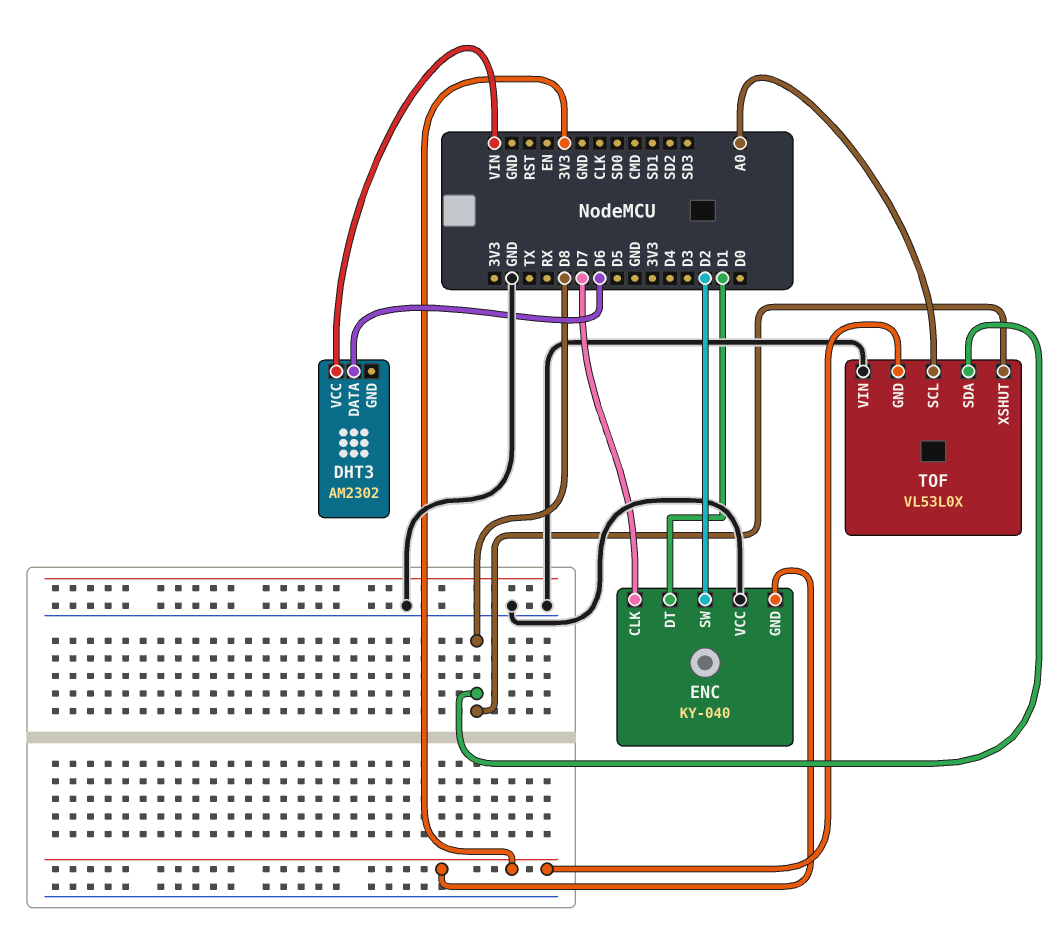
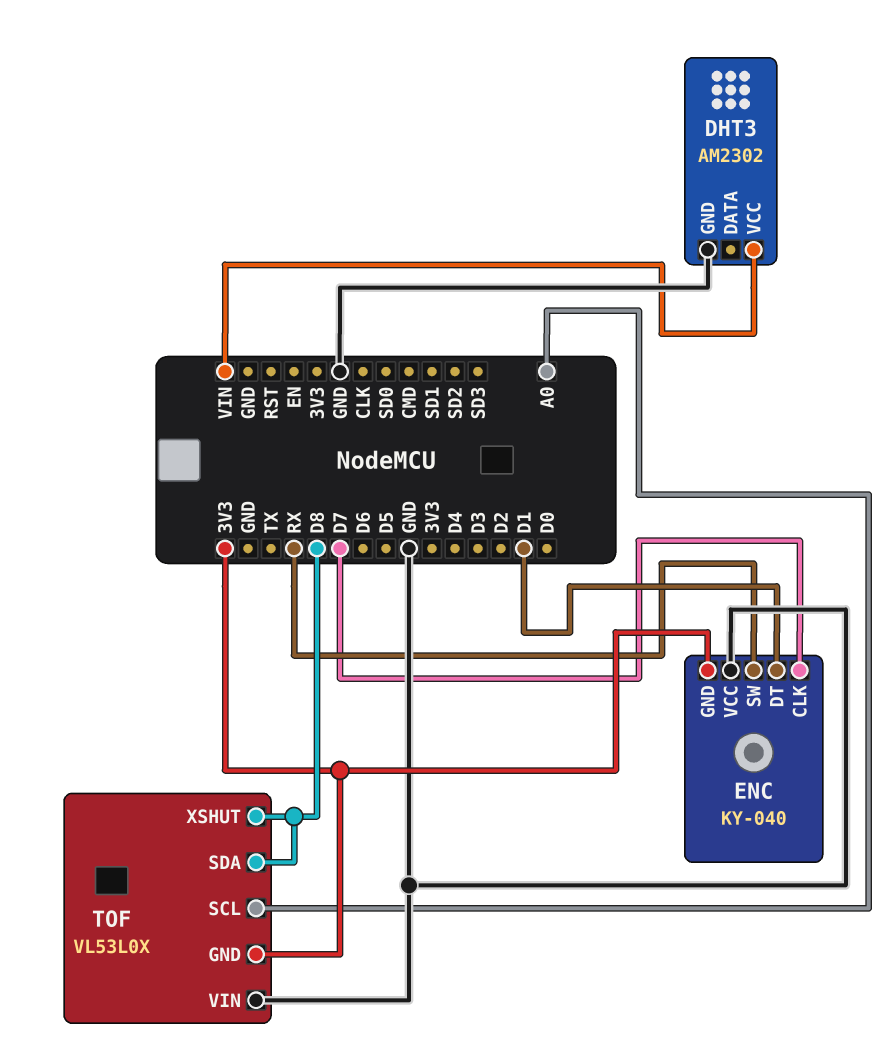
DHT3 pin DATA: D6 -> none
DHT3 pin GND: none -> GND
ENC pin SW: D2 -> RX

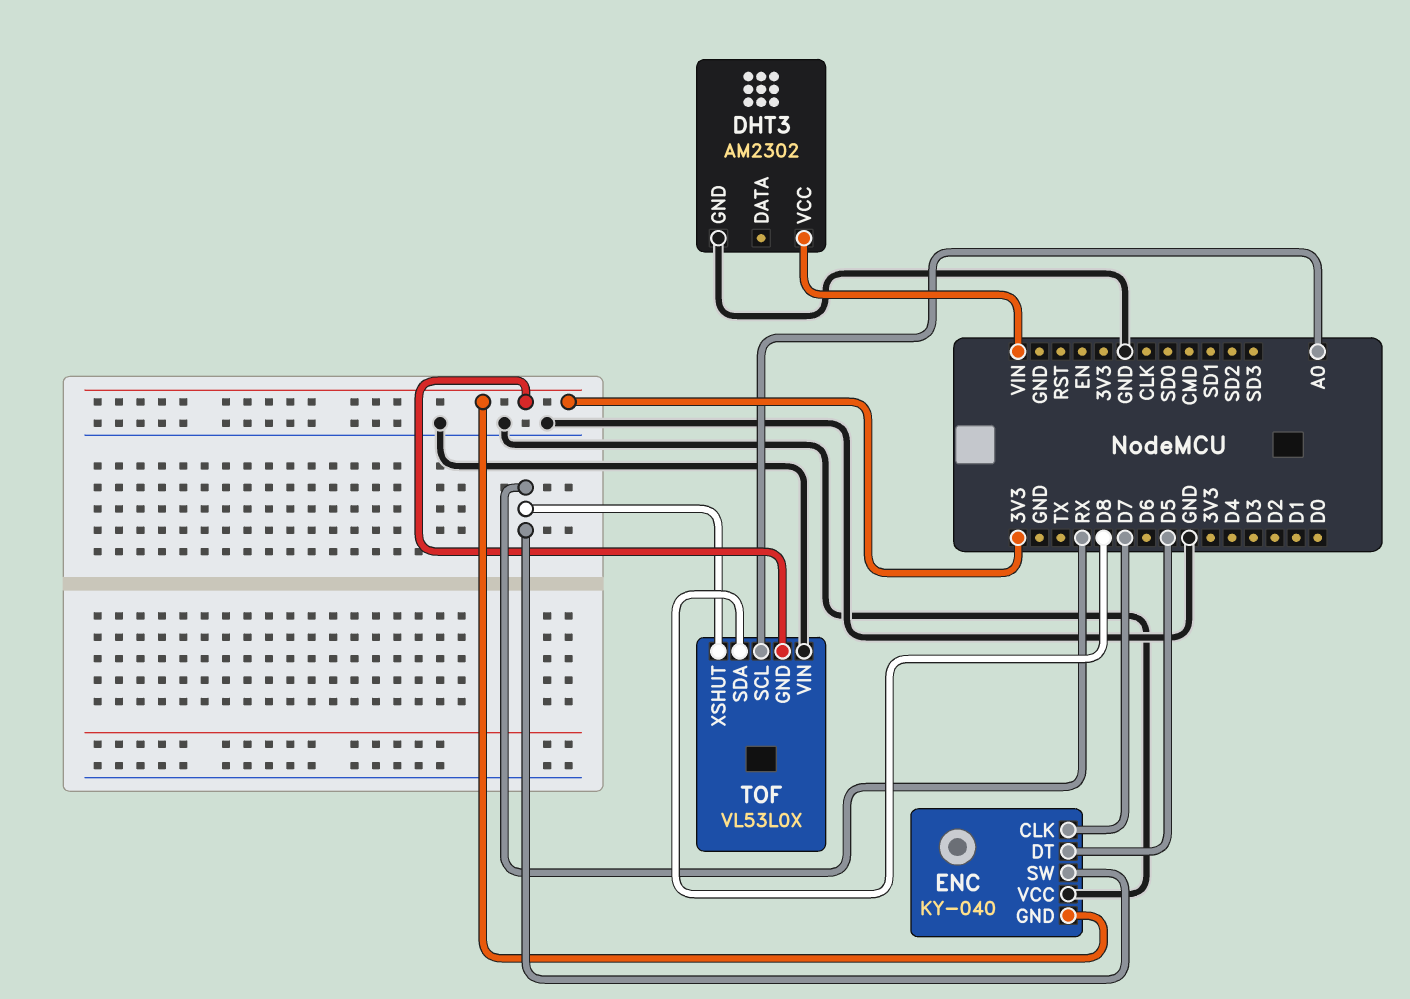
ENC pin DT: D1 -> D5
TOF pin XSHUT: D8 -> RX

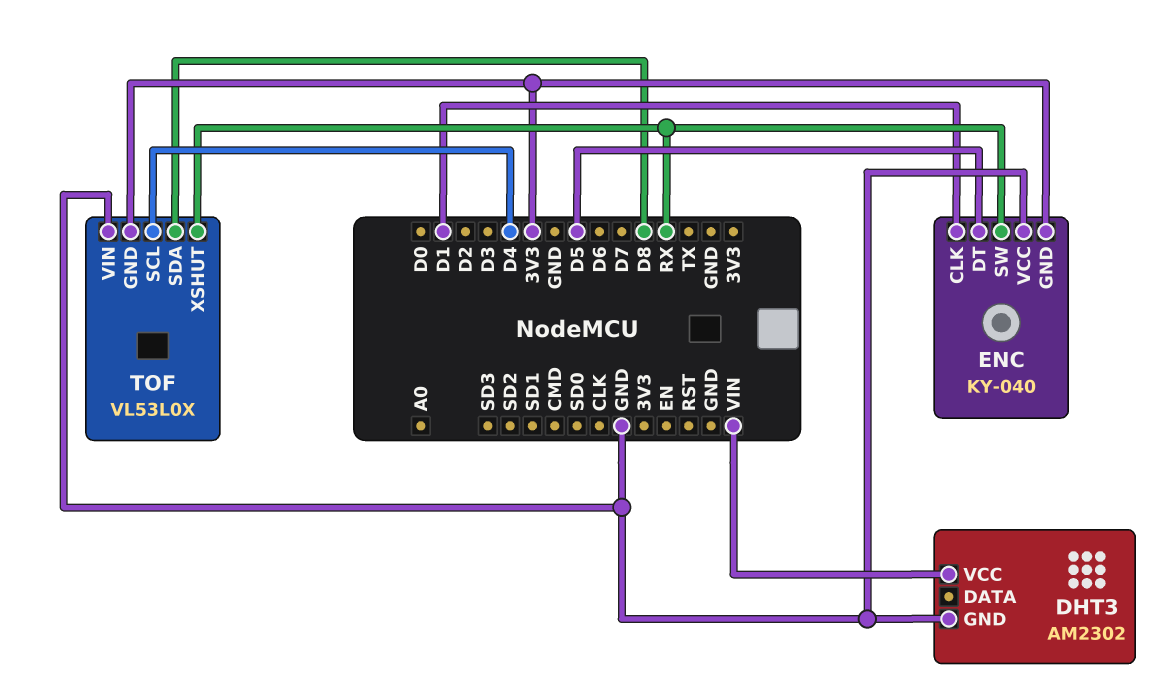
ENC pin CLK: D7 -> D1
TOF pin SCL: A0 -> D4

